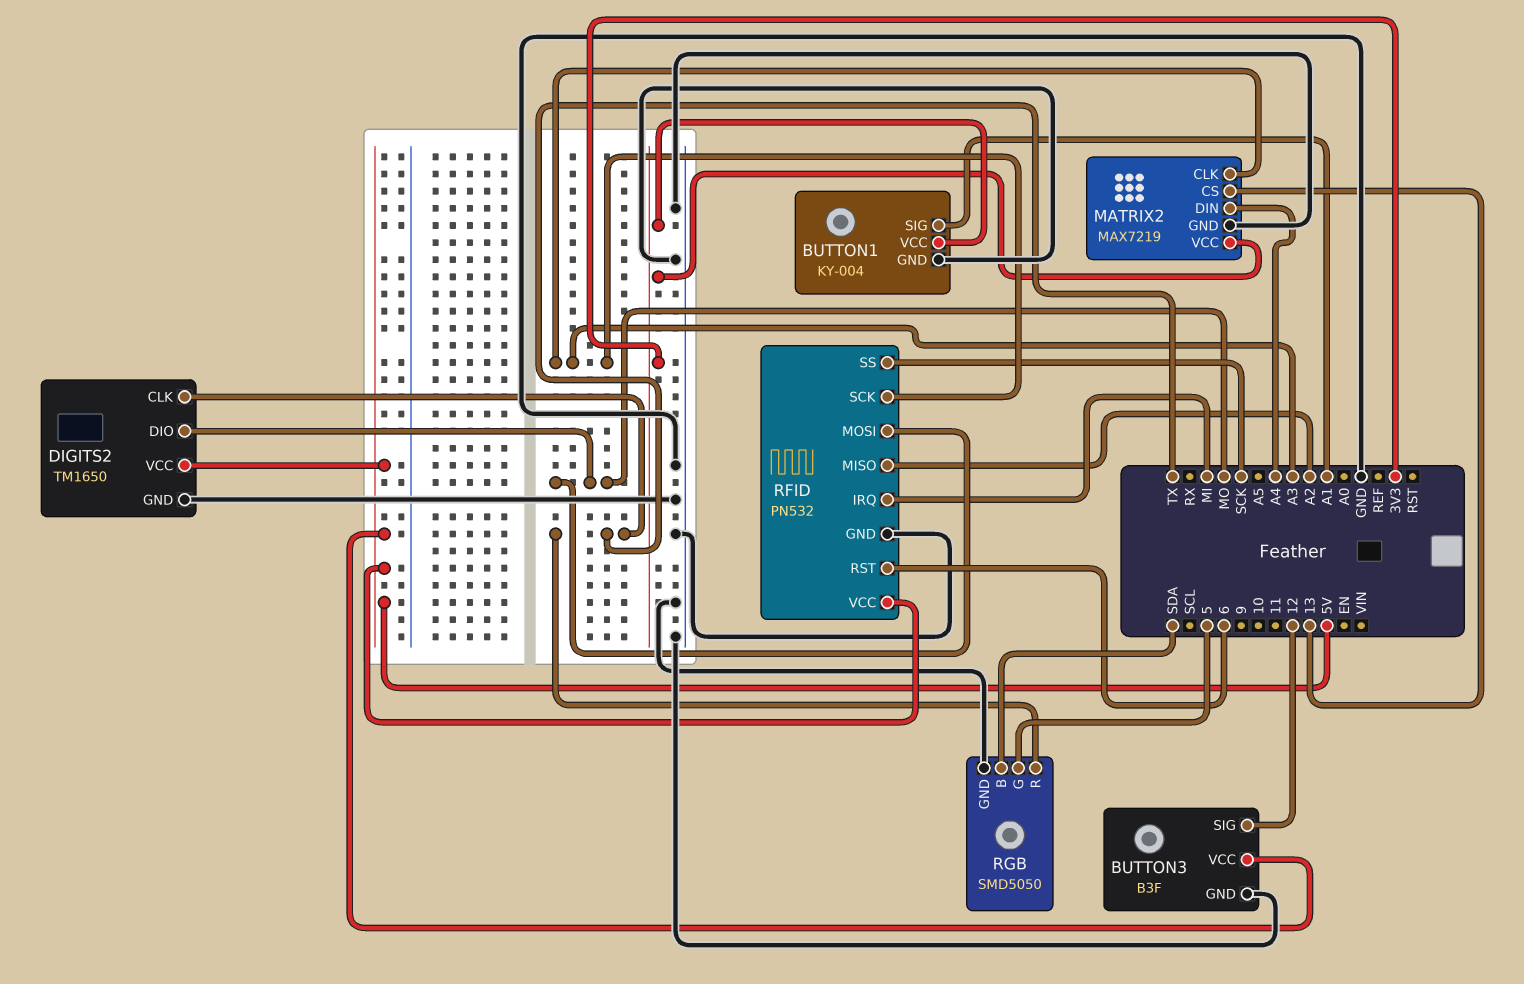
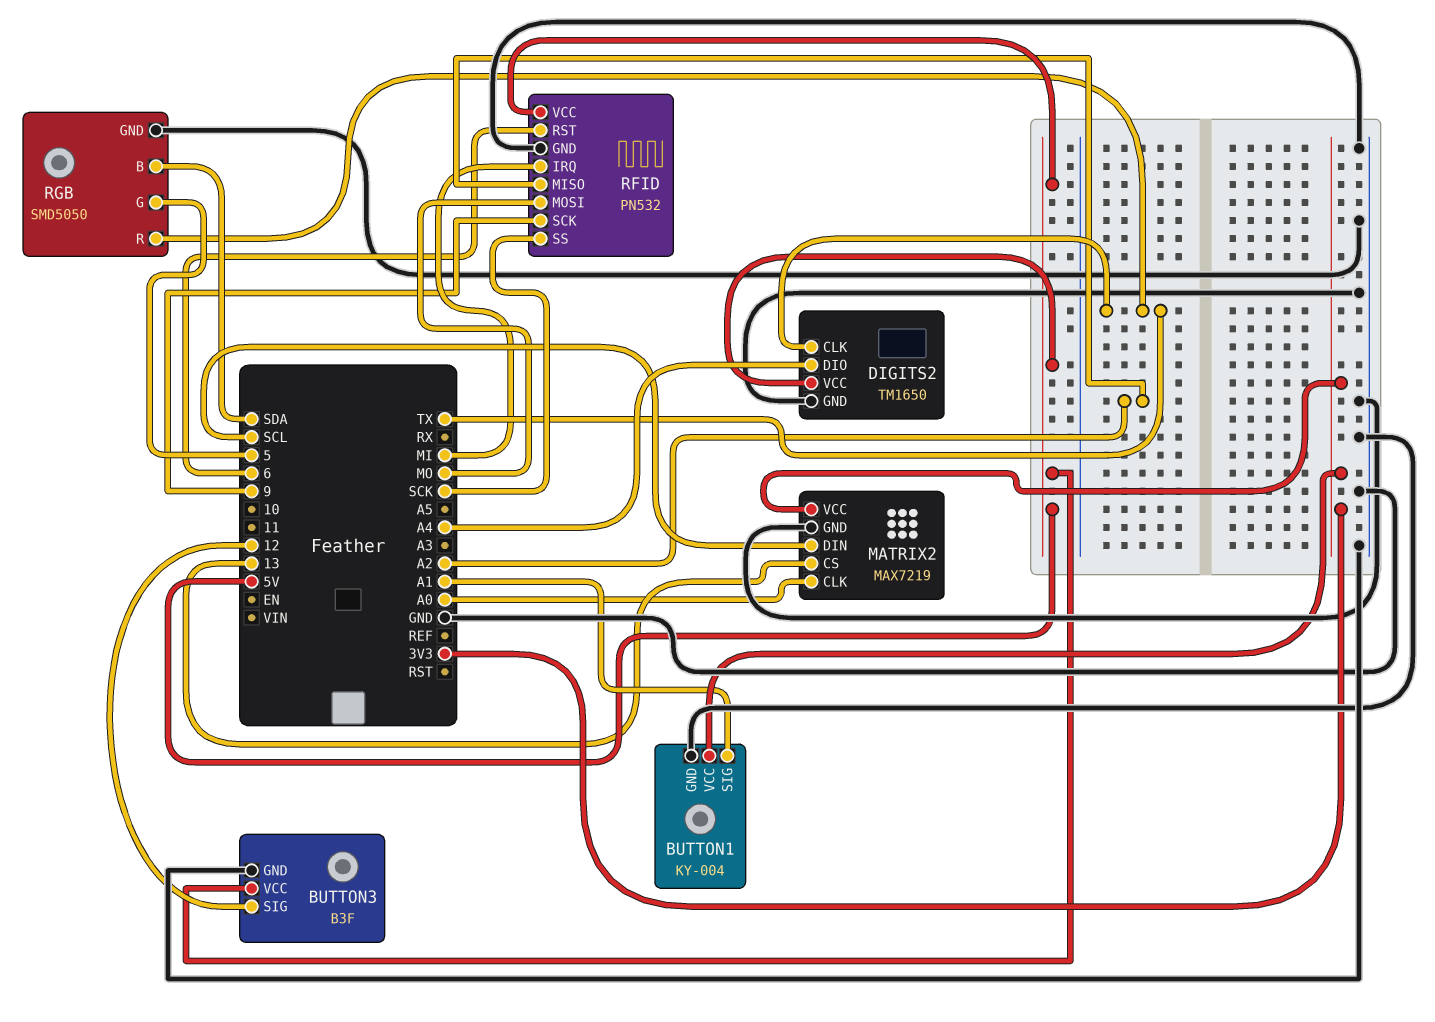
DIGITS2 pin DIO: MO -> A4
MATRIX2 pin CLK: A3 -> A0
MATRIX2 pin DIN: A4 -> SCL
RFID pin SCK: A3 -> 9

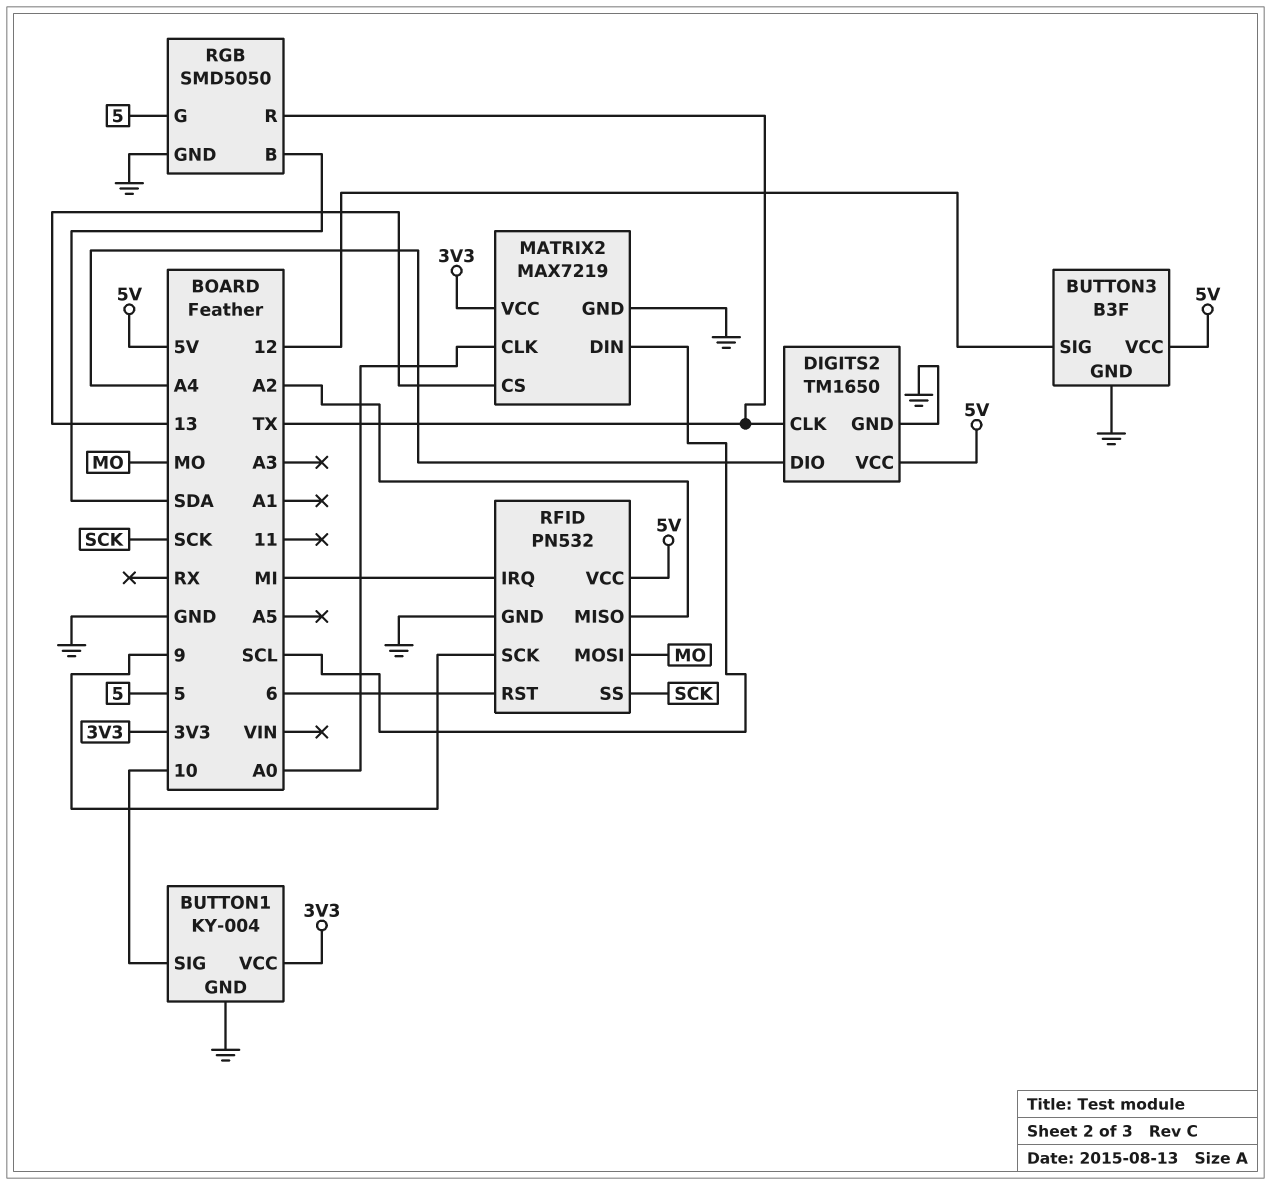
BUTTON1 pin SIG: A1 -> 10

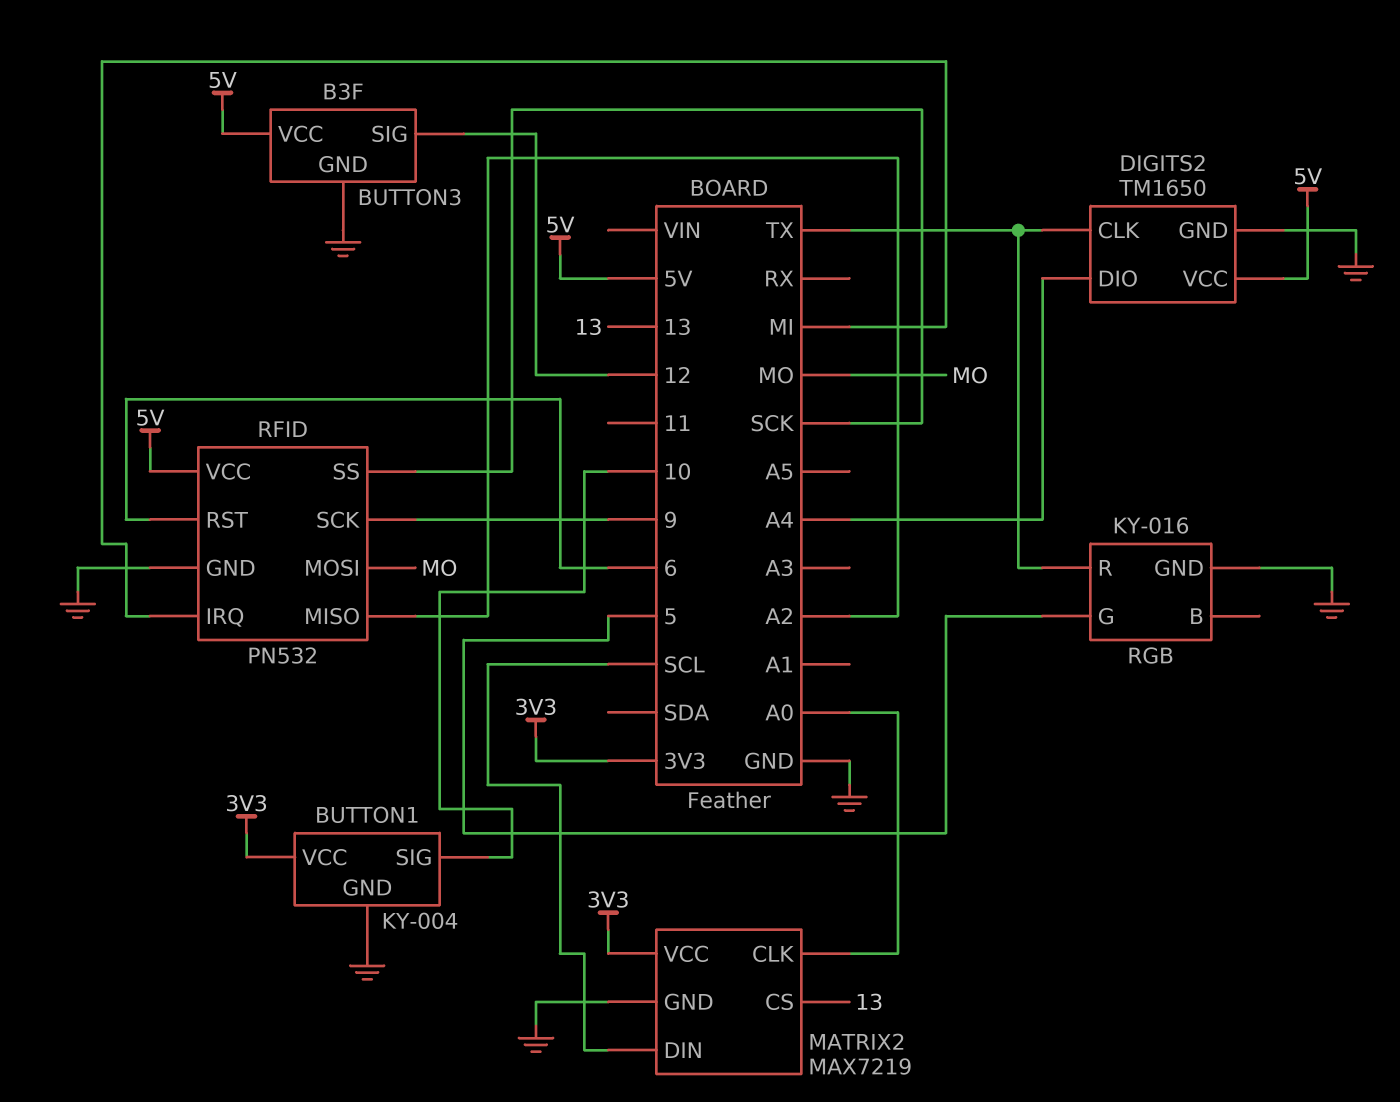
RGB: SMD5050 -> KY-016
RGB pin B: SDA -> none

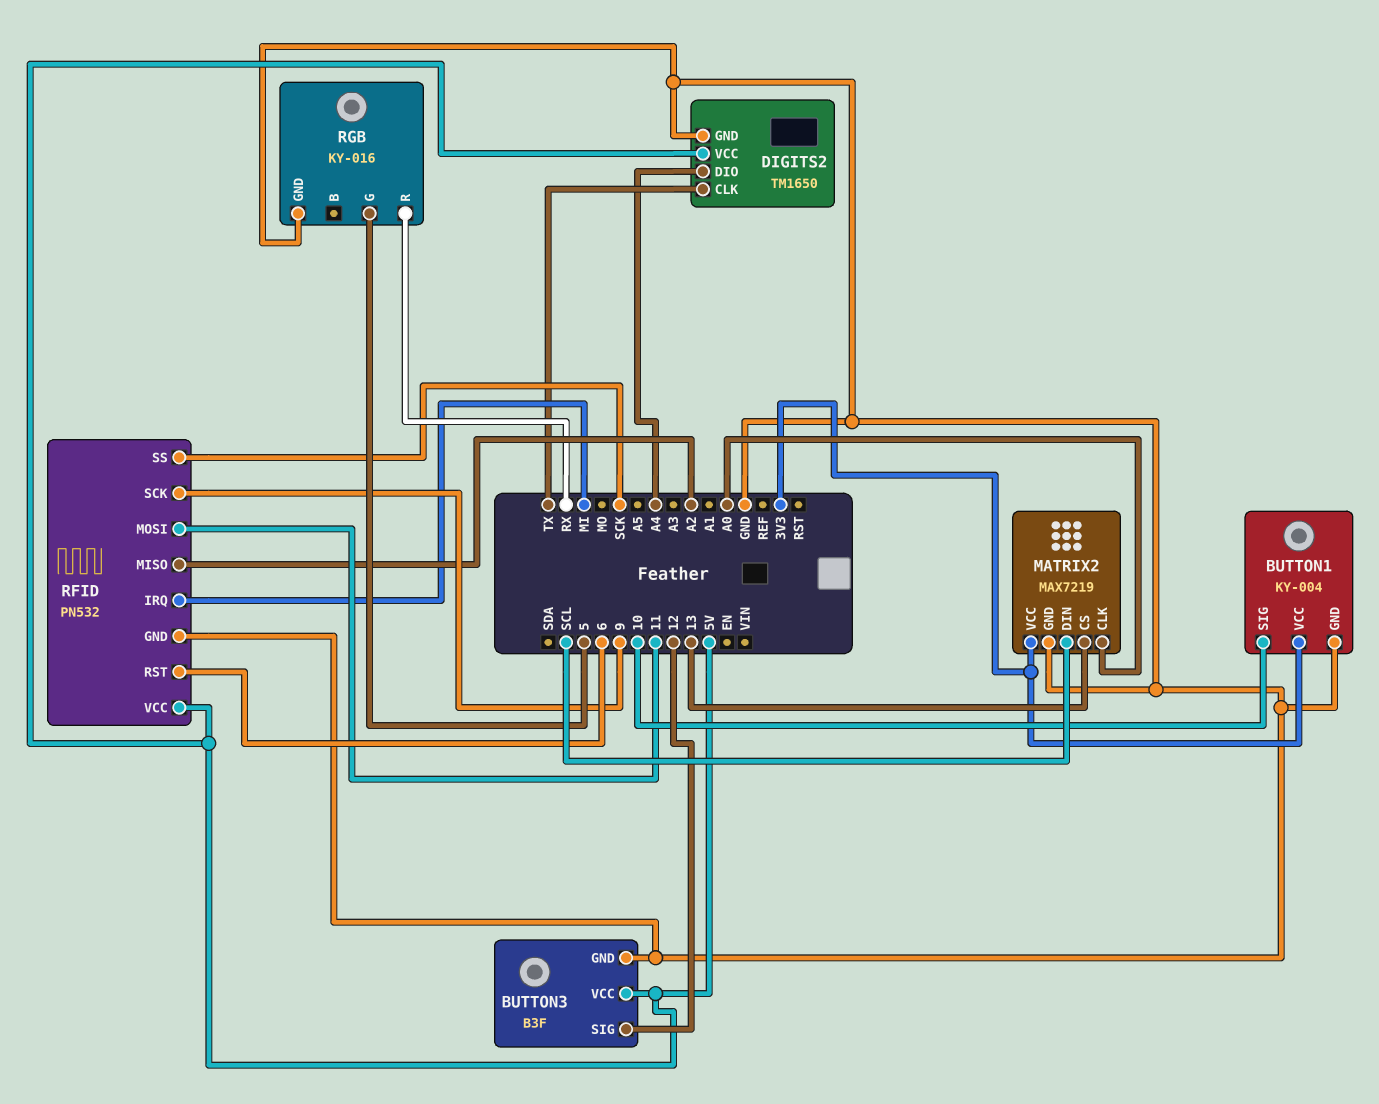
RFID pin MOSI: MO -> 11
RGB pin R: TX -> RX

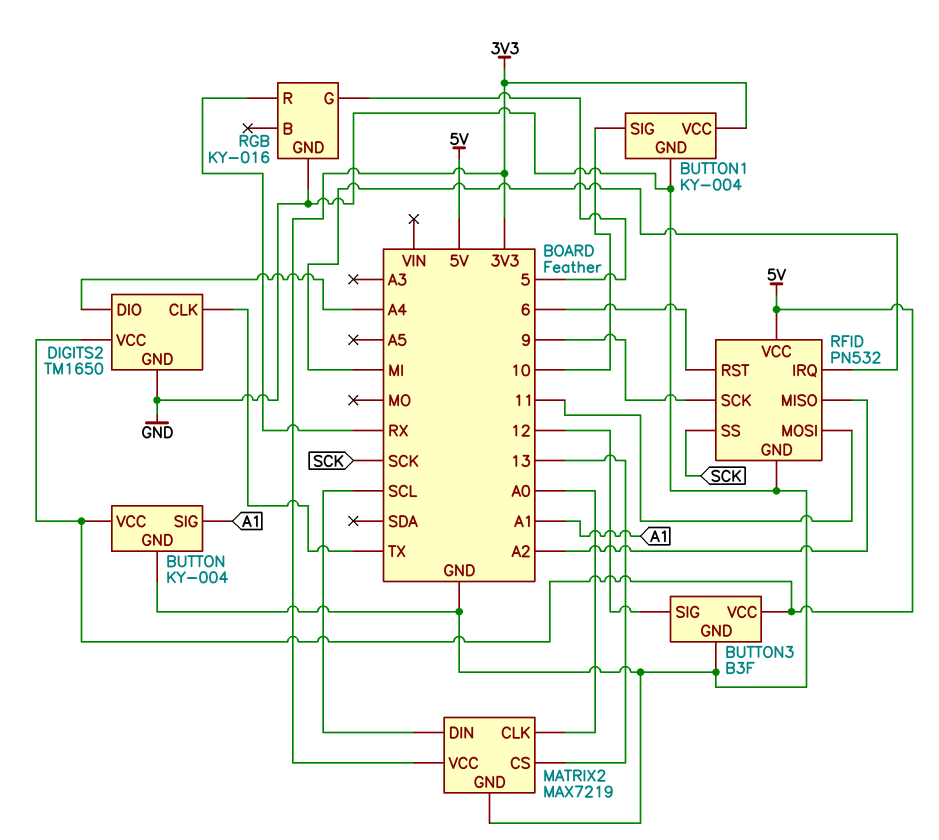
BUTTON: none -> KY-004
BUTTON pin GND: none -> GND
BUTTON pin SIG: none -> A1
BUTTON pin VCC: none -> 5V

